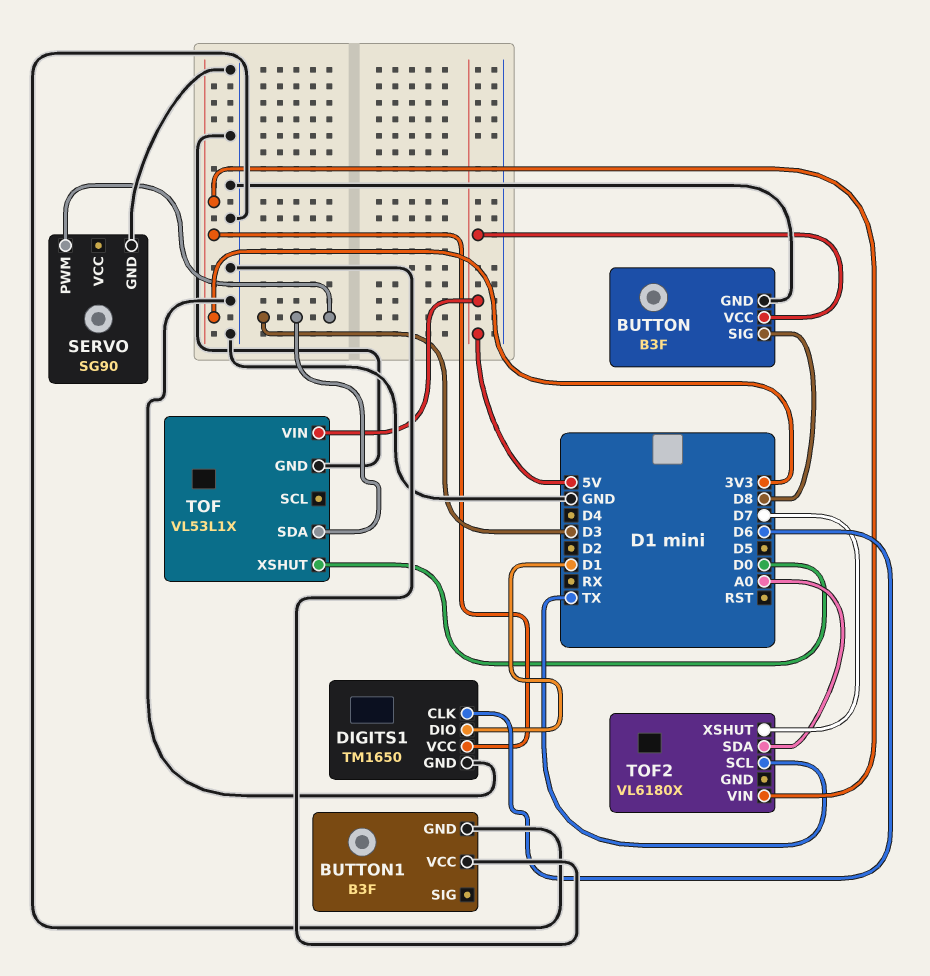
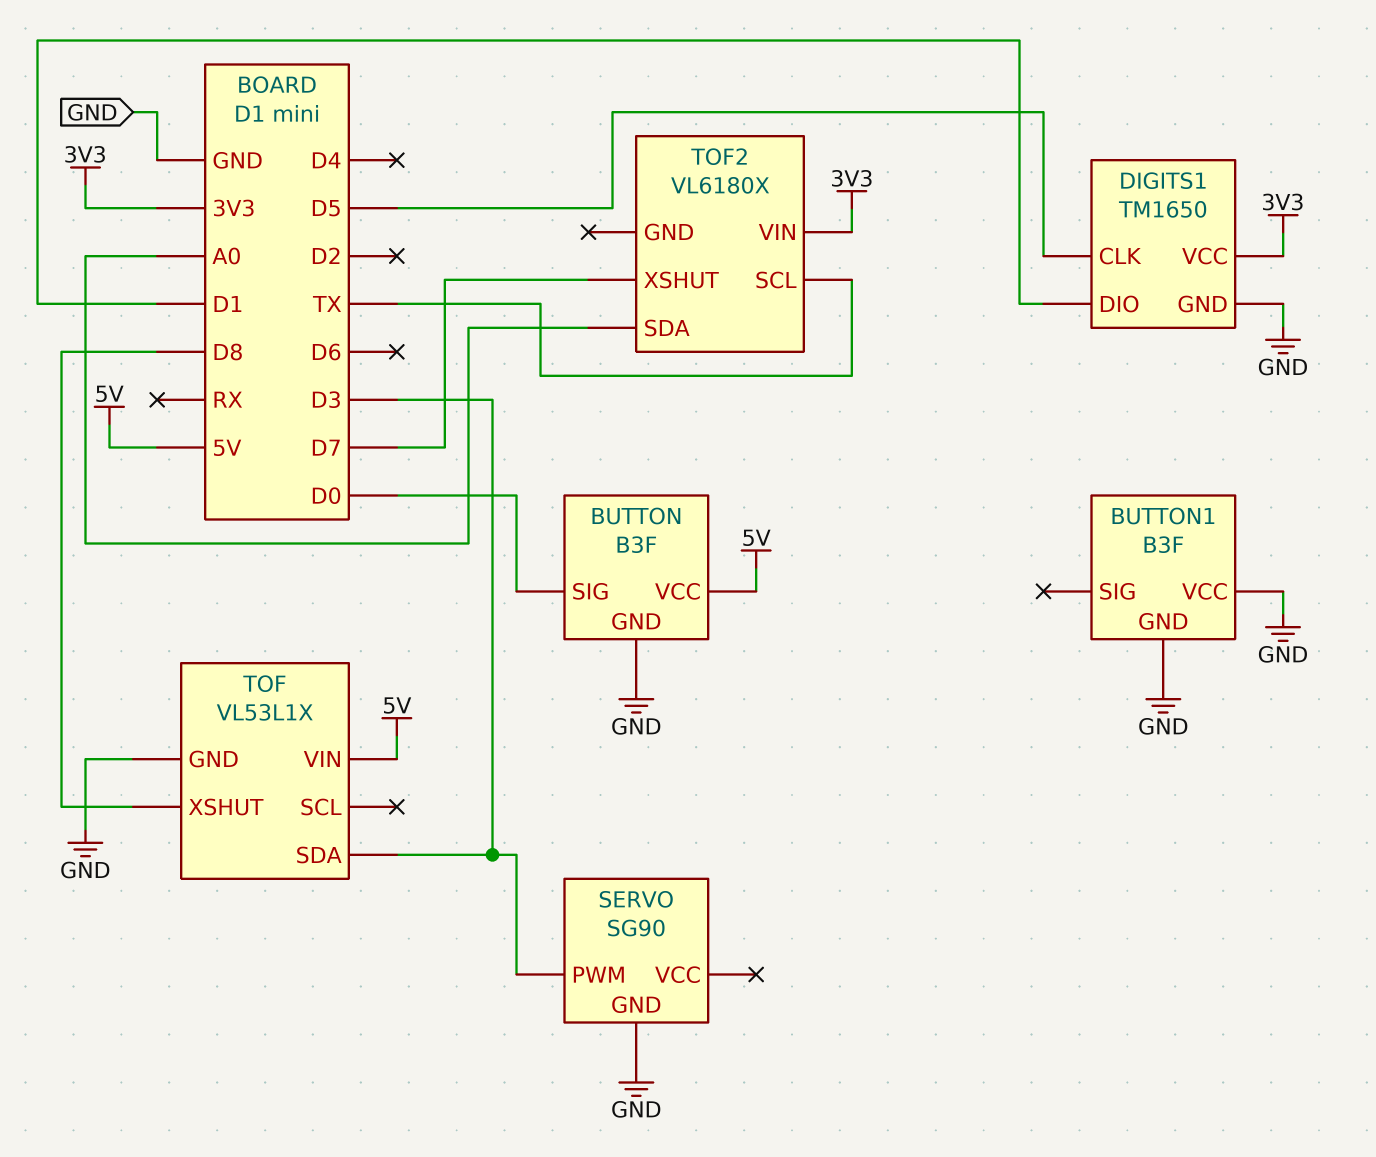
BUTTON pin SIG: D8 -> D0
DIGITS1 pin CLK: D6 -> D5
TOF pin XSHUT: D0 -> D8

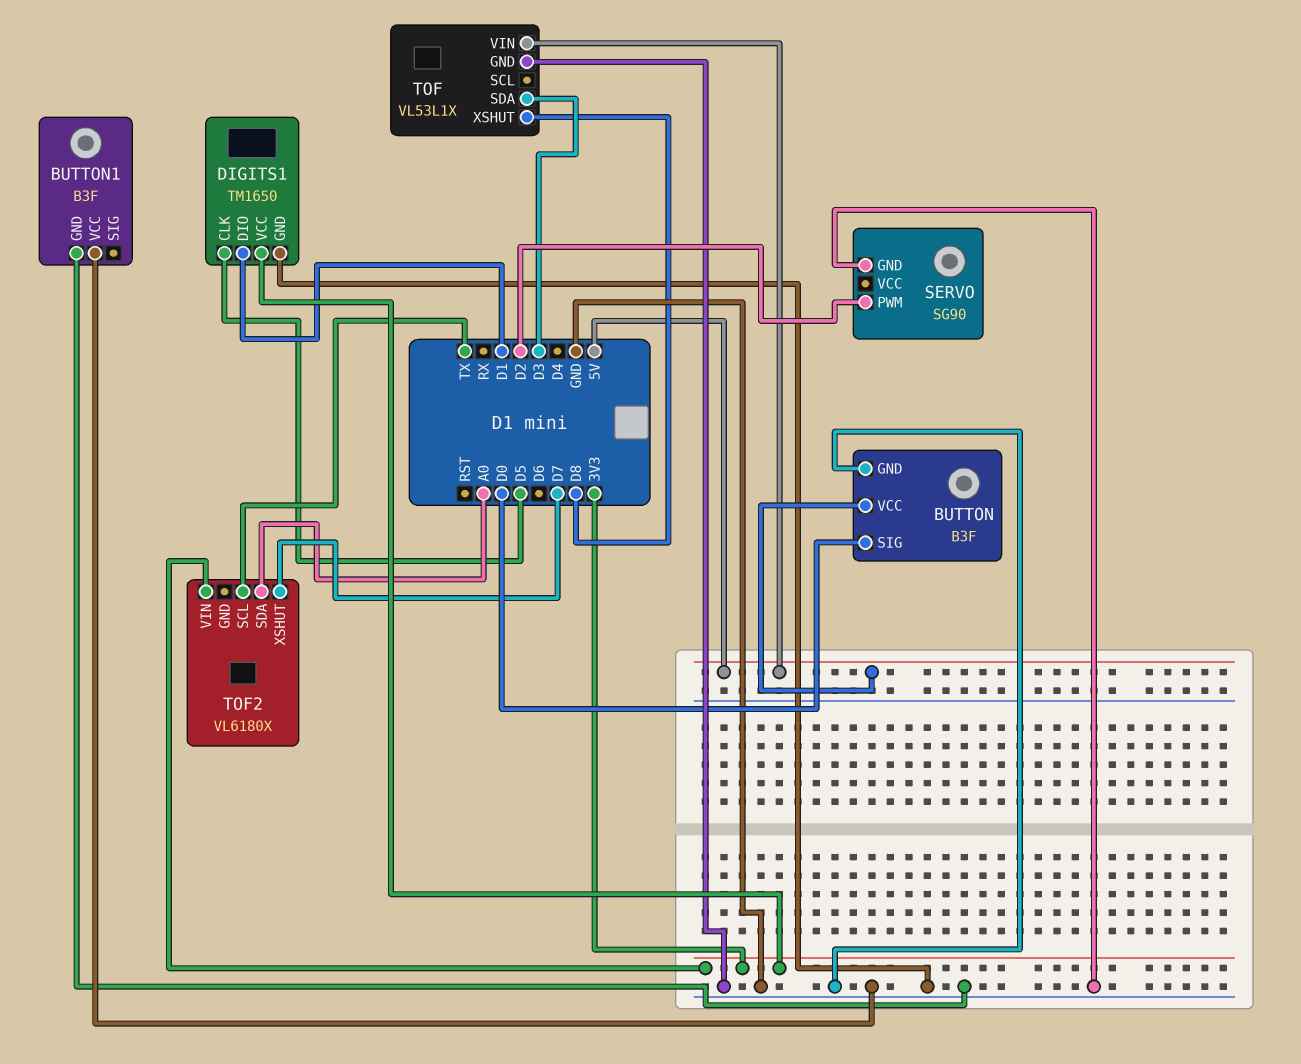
SERVO pin PWM: D3 -> D2

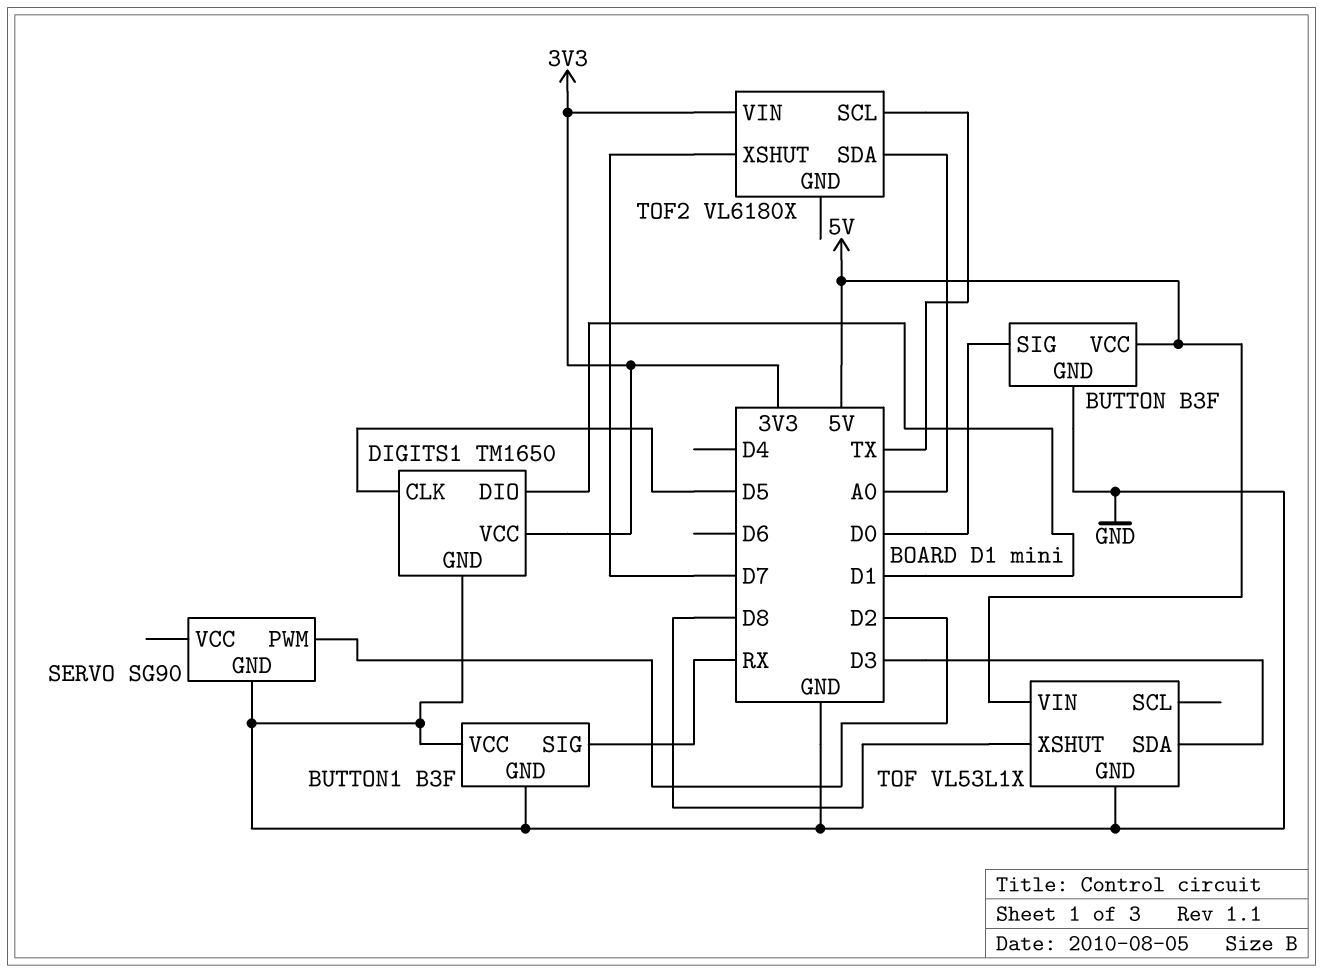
BUTTON1 pin SIG: none -> RX

